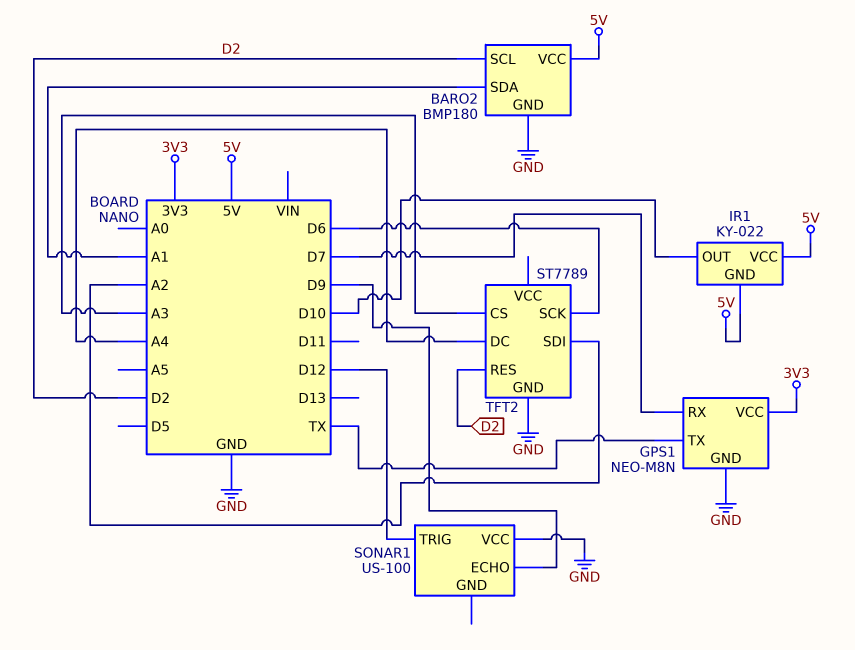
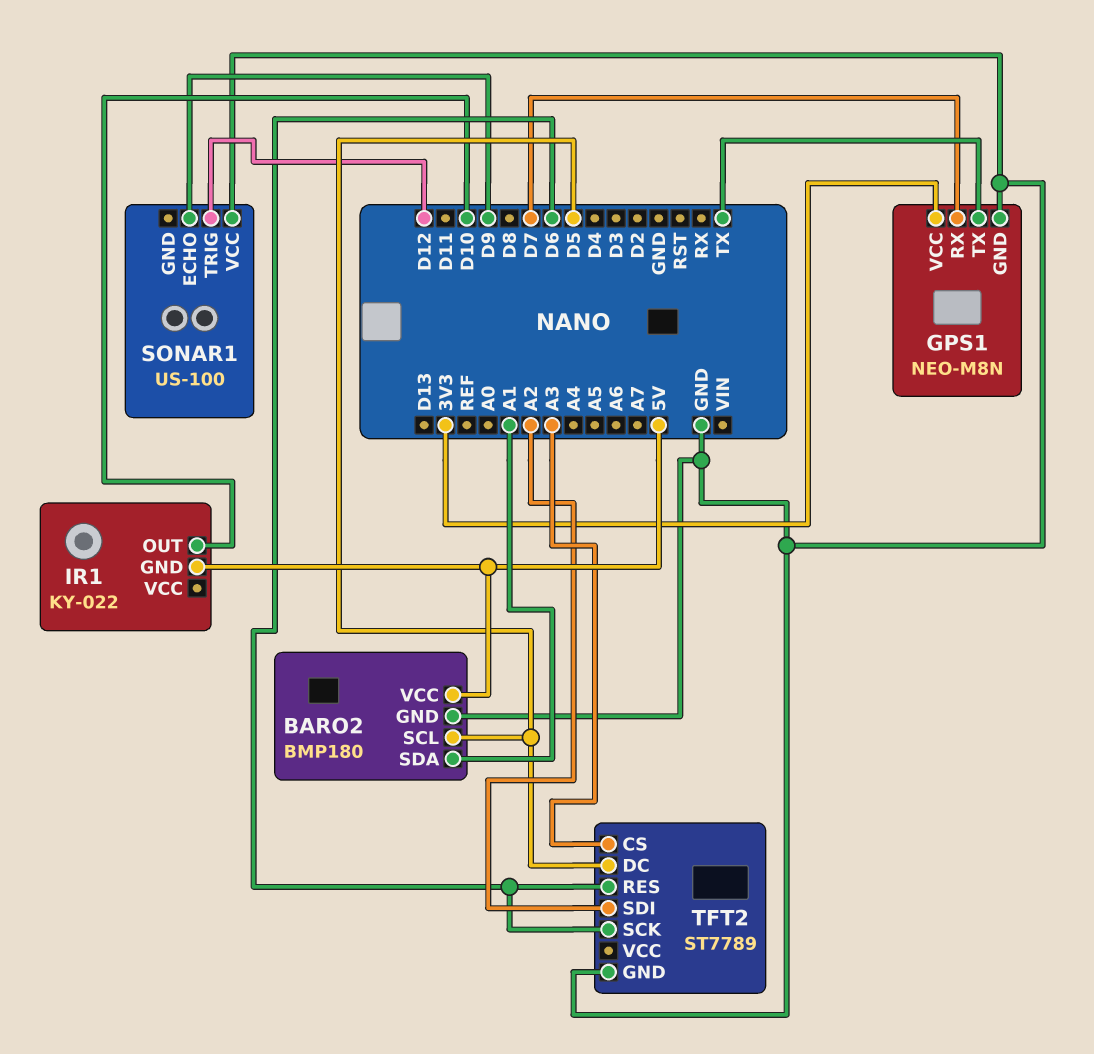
BARO2 pin SCL: D2 -> D5
IR1 pin VCC: 5V -> none
TFT2 pin DC: A4 -> D5
TFT2 pin RES: D2 -> D6

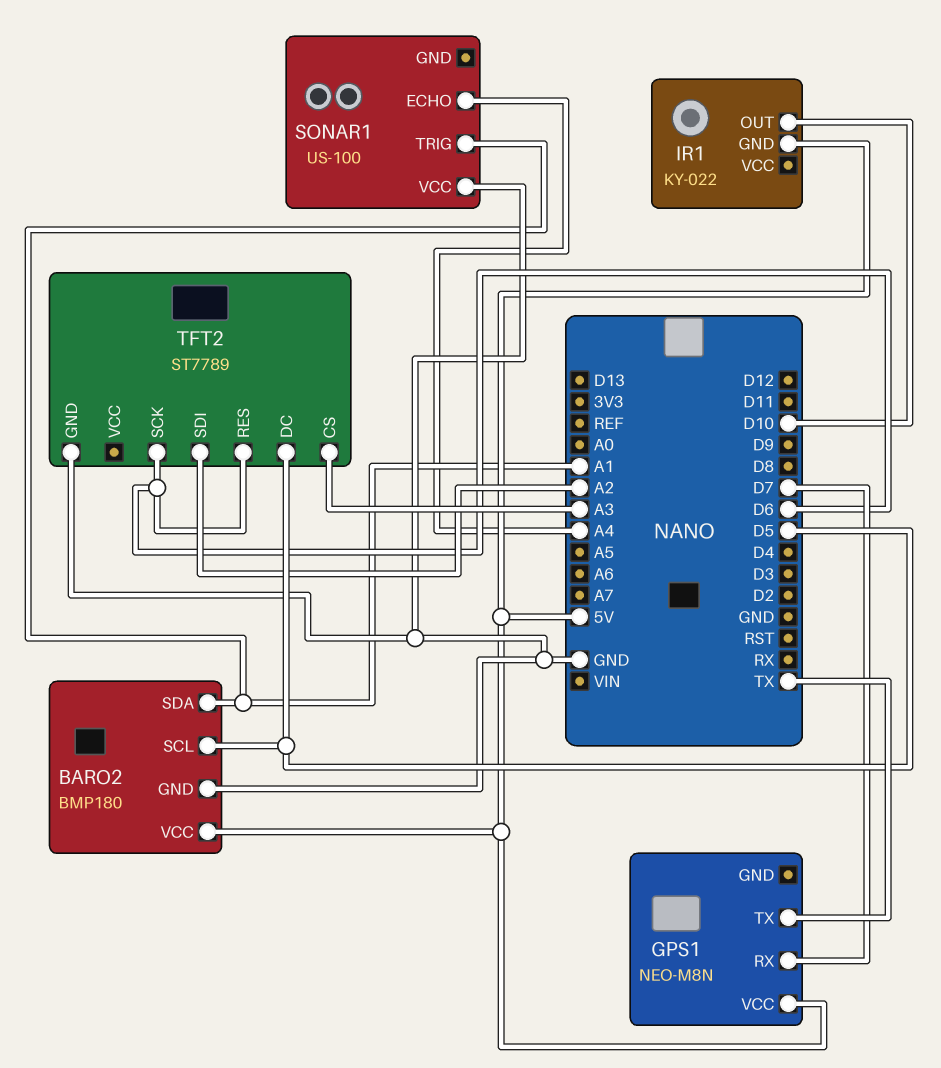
GPS1 pin GND: GND -> none
GPS1 pin VCC: 3V3 -> 5V
SONAR1 pin ECHO: D9 -> A4
SONAR1 pin TRIG: D12 -> A1

